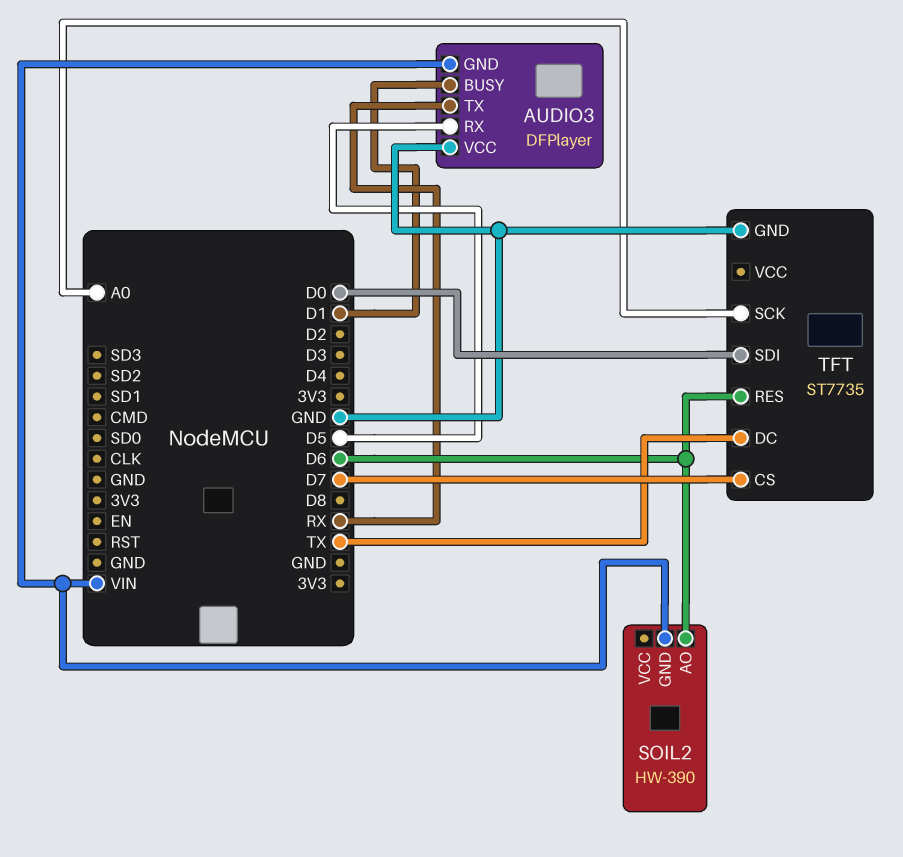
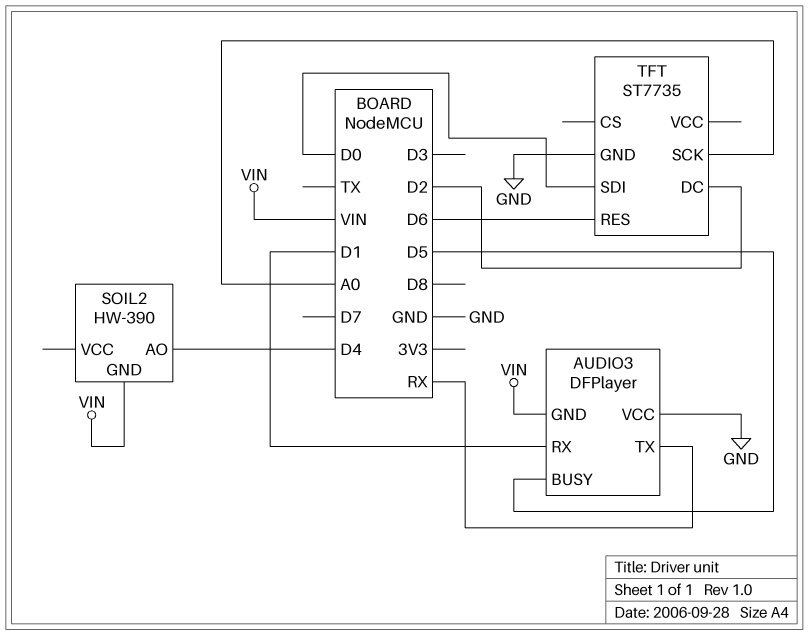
AUDIO3 pin BUSY: D1 -> D5
AUDIO3 pin RX: D5 -> D1
SOIL2 pin AO: D6 -> D4
TFT pin CS: D7 -> none
TFT pin DC: TX -> D2

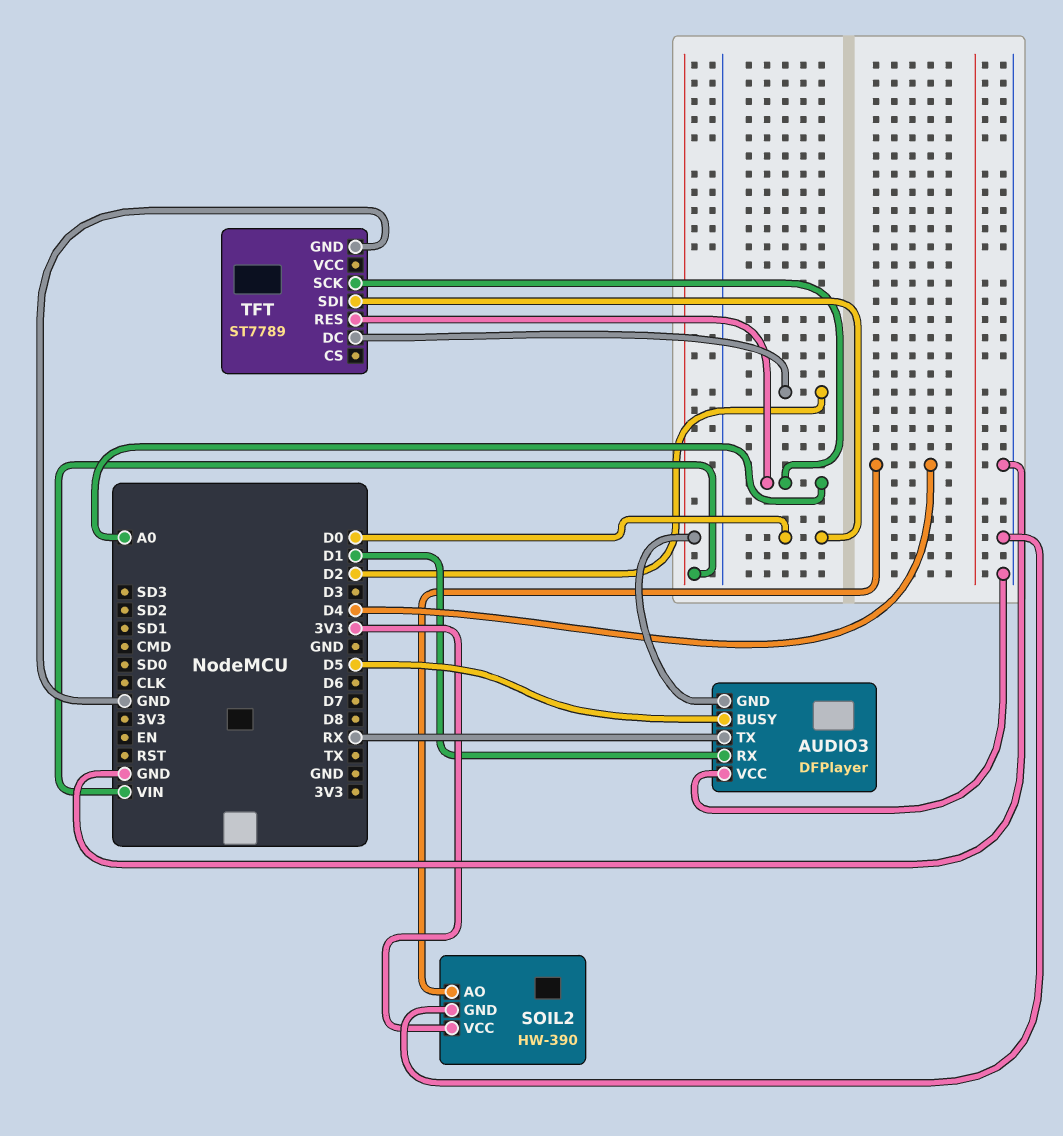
SOIL2 pin GND: VIN -> GND
SOIL2 pin VCC: none -> 3V3
TFT: ST7735 -> ST7789
TFT pin RES: D6 -> A0

